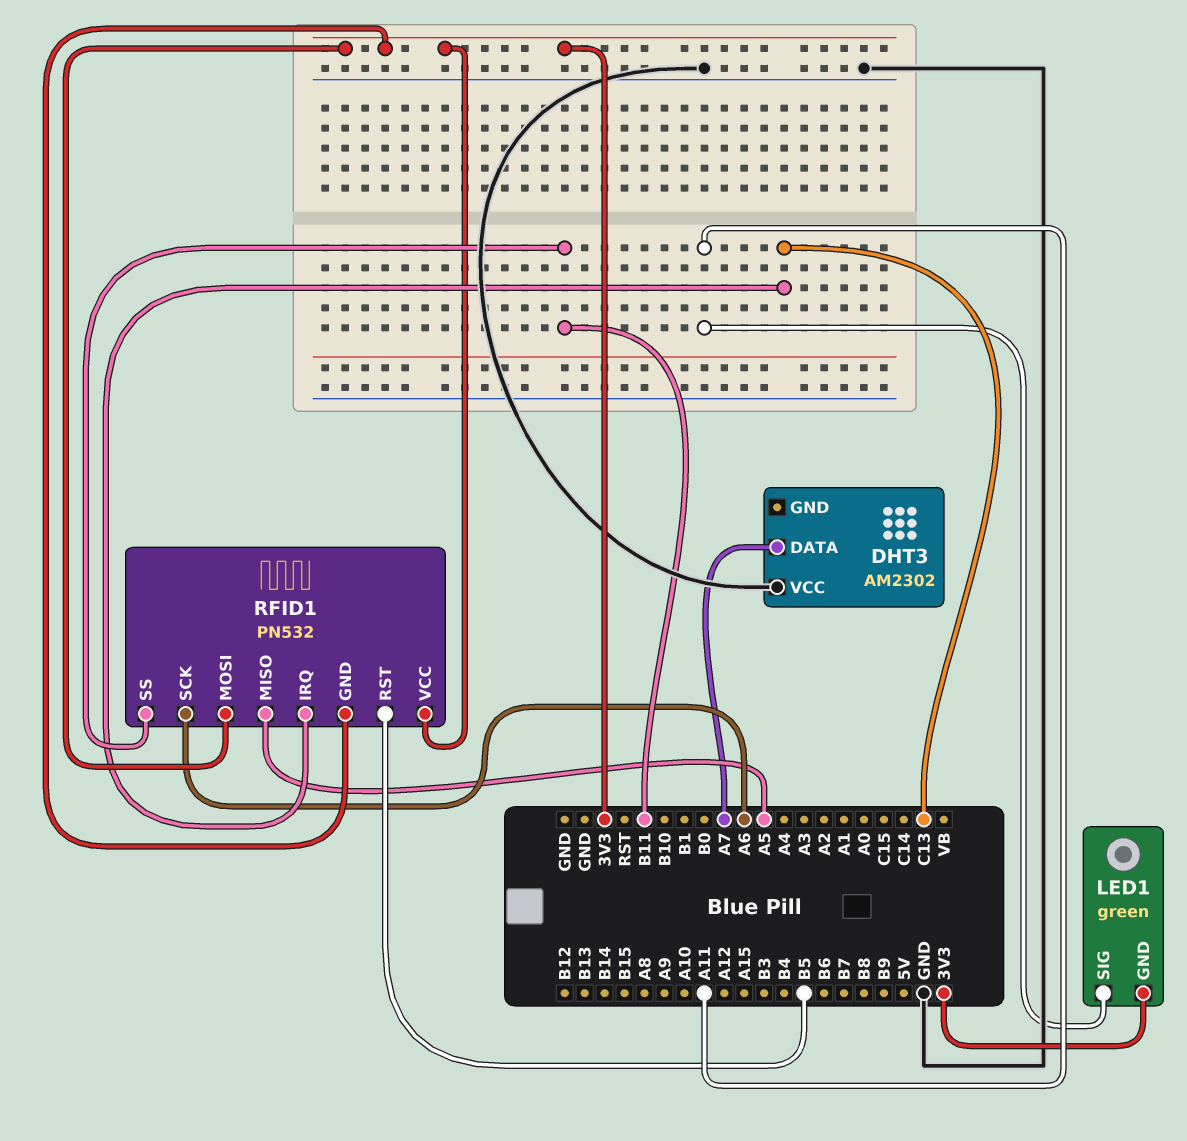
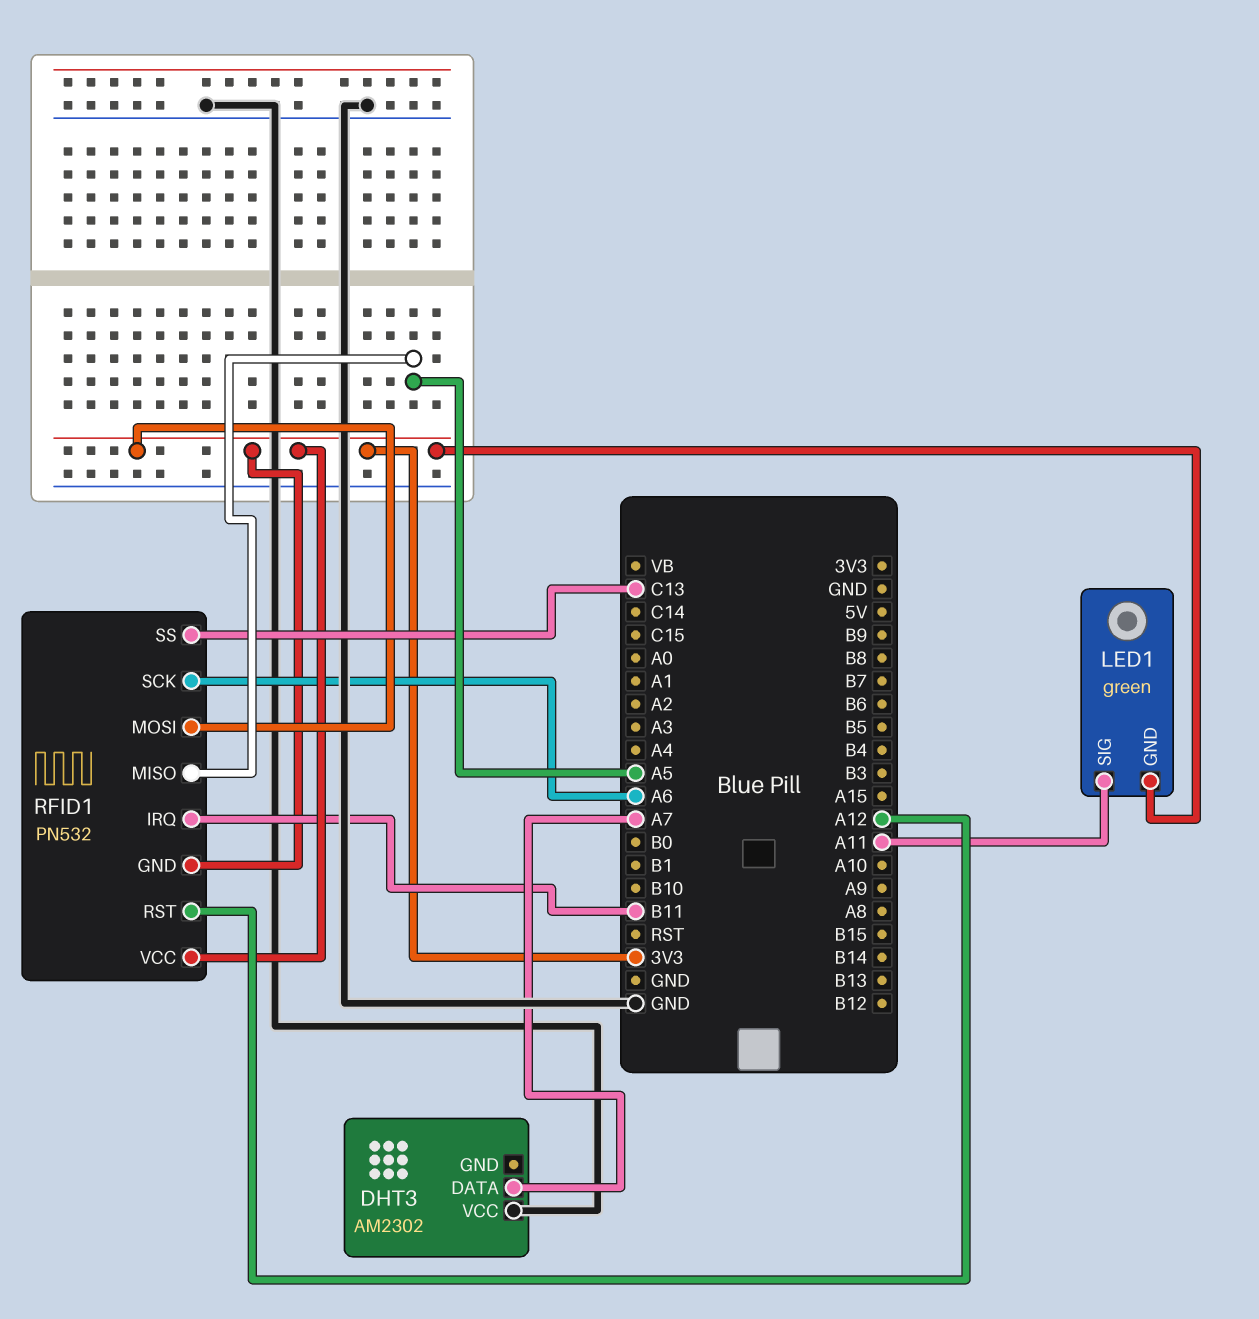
RFID1 pin IRQ: C13 -> B11
RFID1 pin RST: B5 -> A12
RFID1 pin SS: B11 -> C13

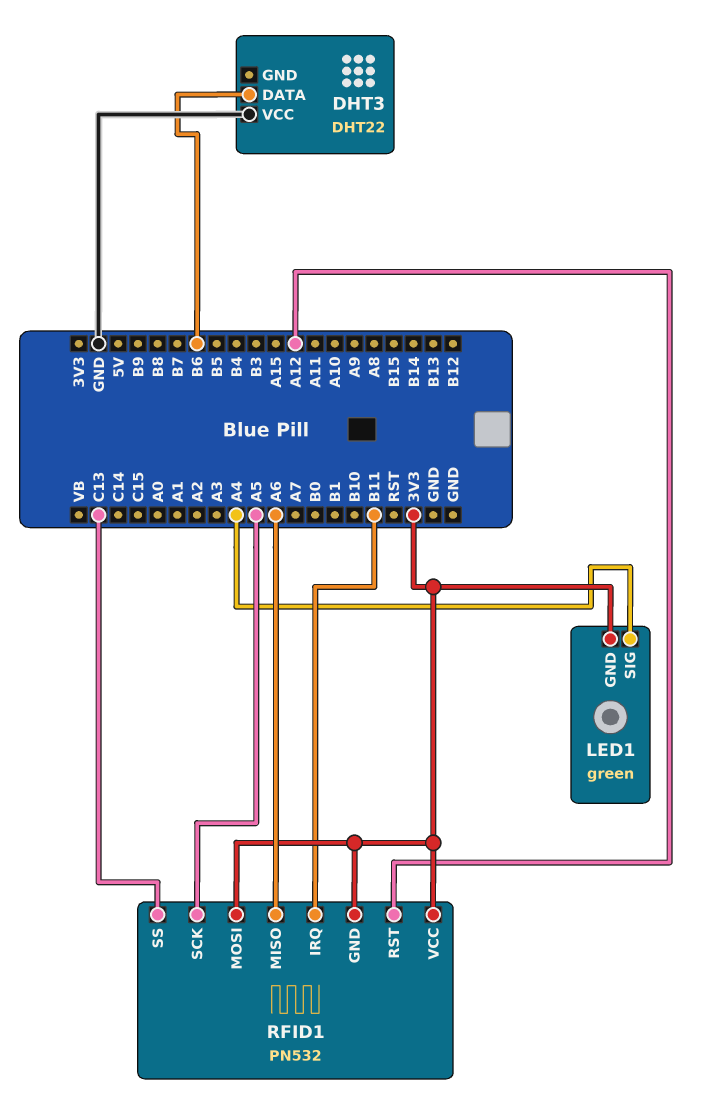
DHT3: AM2302 -> DHT22
DHT3 pin DATA: A7 -> B6
LED1 pin SIG: A11 -> A4
RFID1 pin MISO: A5 -> A6
RFID1 pin SCK: A6 -> A5

